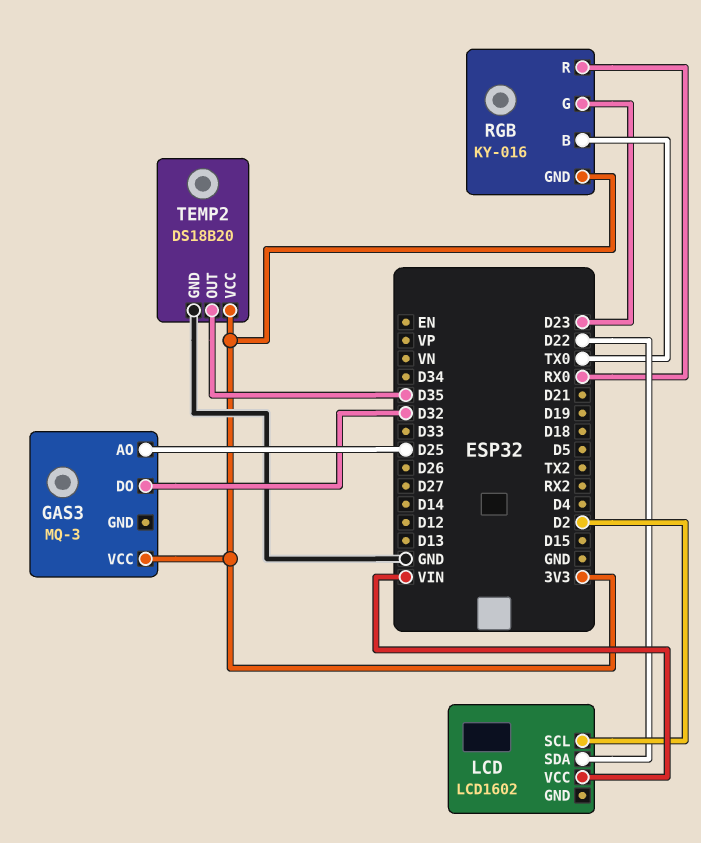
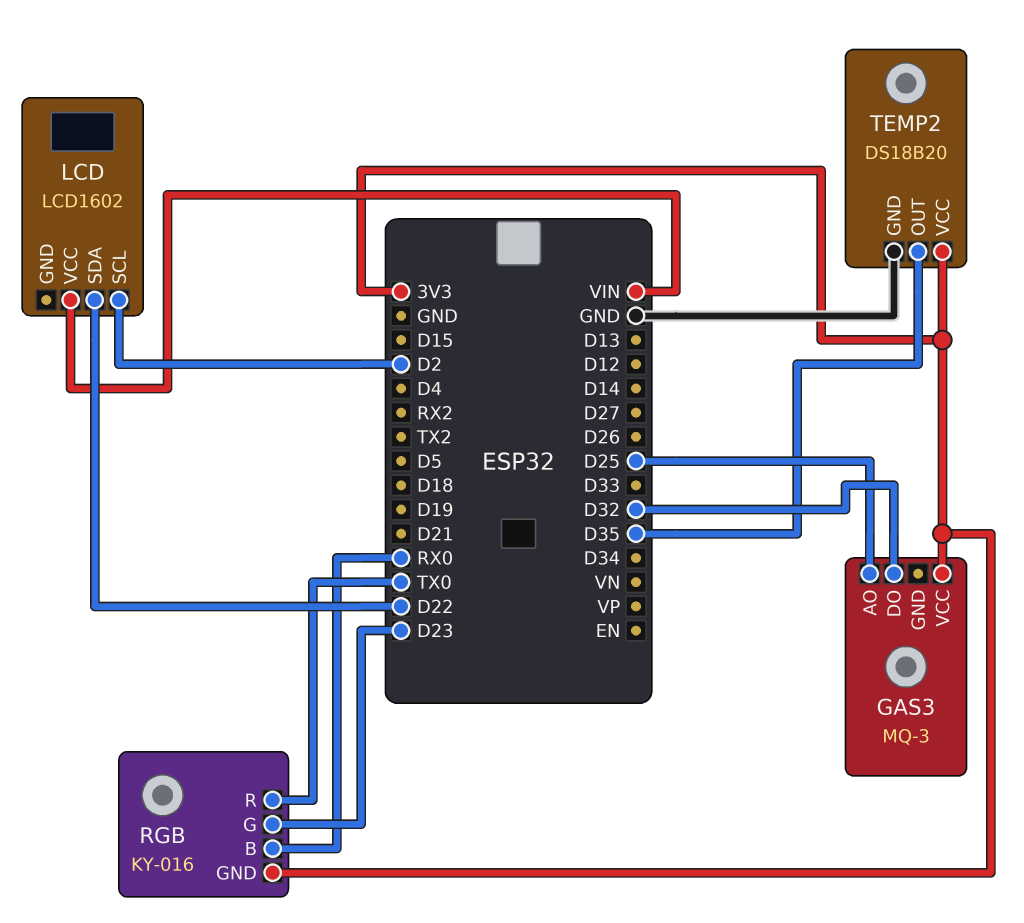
RGB pin B: TX0 -> RX0
RGB pin R: RX0 -> TX0

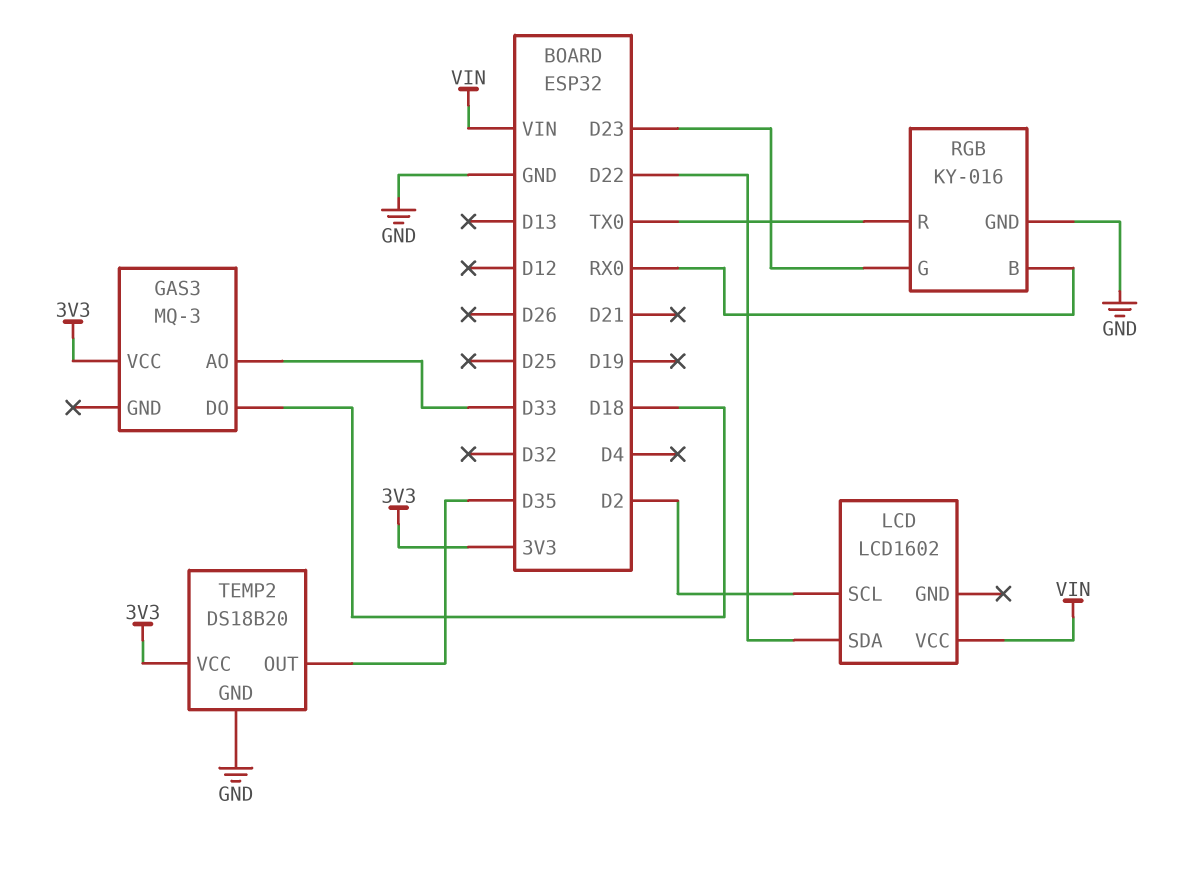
GAS3 pin AO: D25 -> D33
GAS3 pin DO: D32 -> D18
RGB pin GND: 3V3 -> GND

